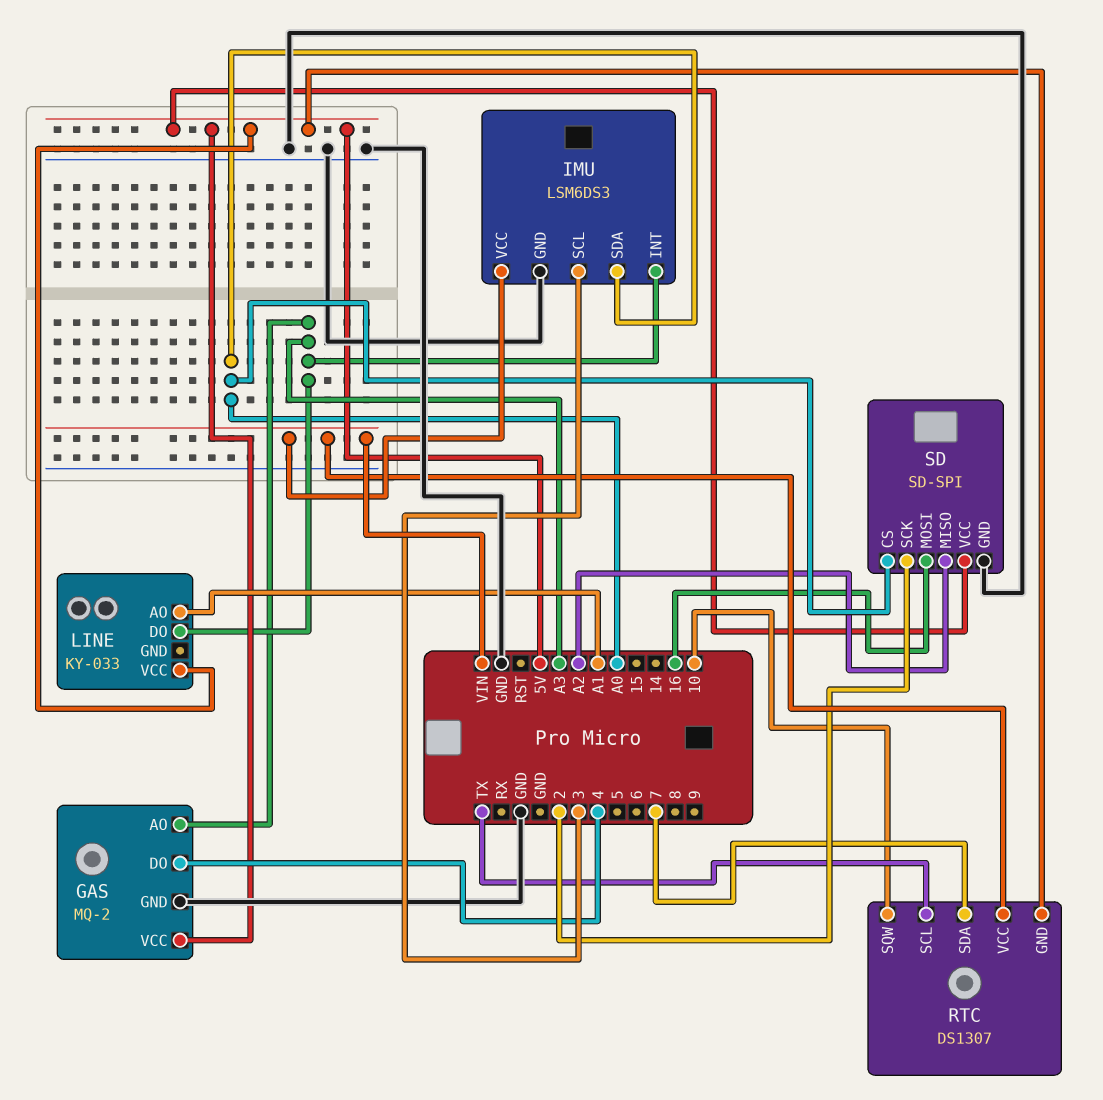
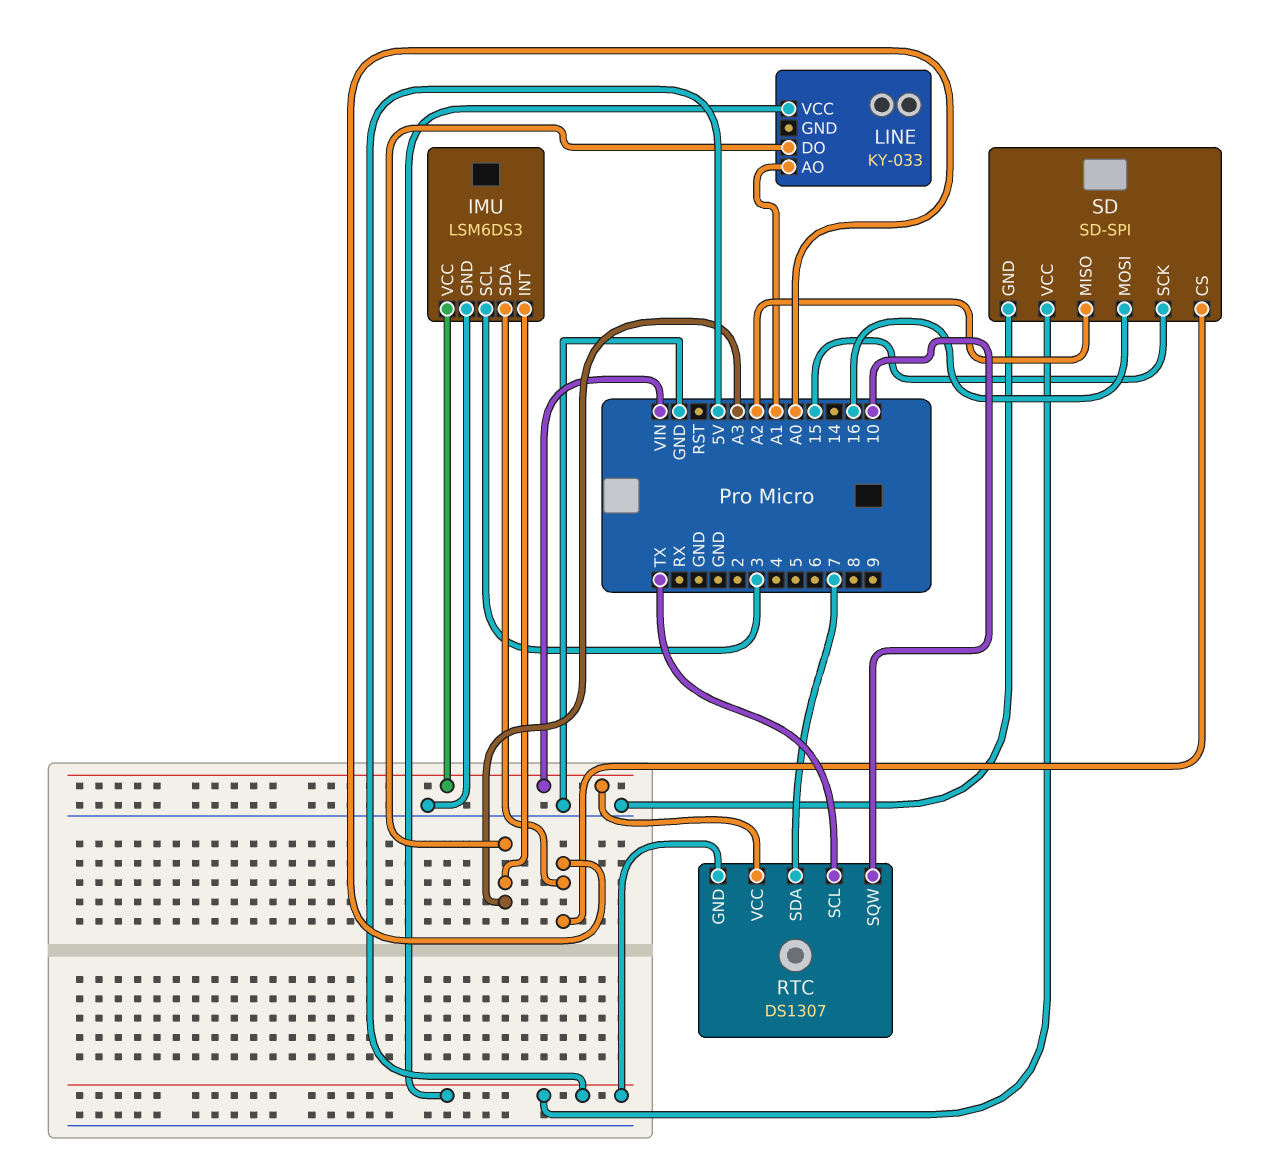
GAS: MQ-2 -> none
GAS pin AO: A3 -> none
GAS pin DO: 4 -> none
GAS pin GND: GND -> none
GAS pin VCC: 5V -> none
SD pin SCK: 2 -> 15

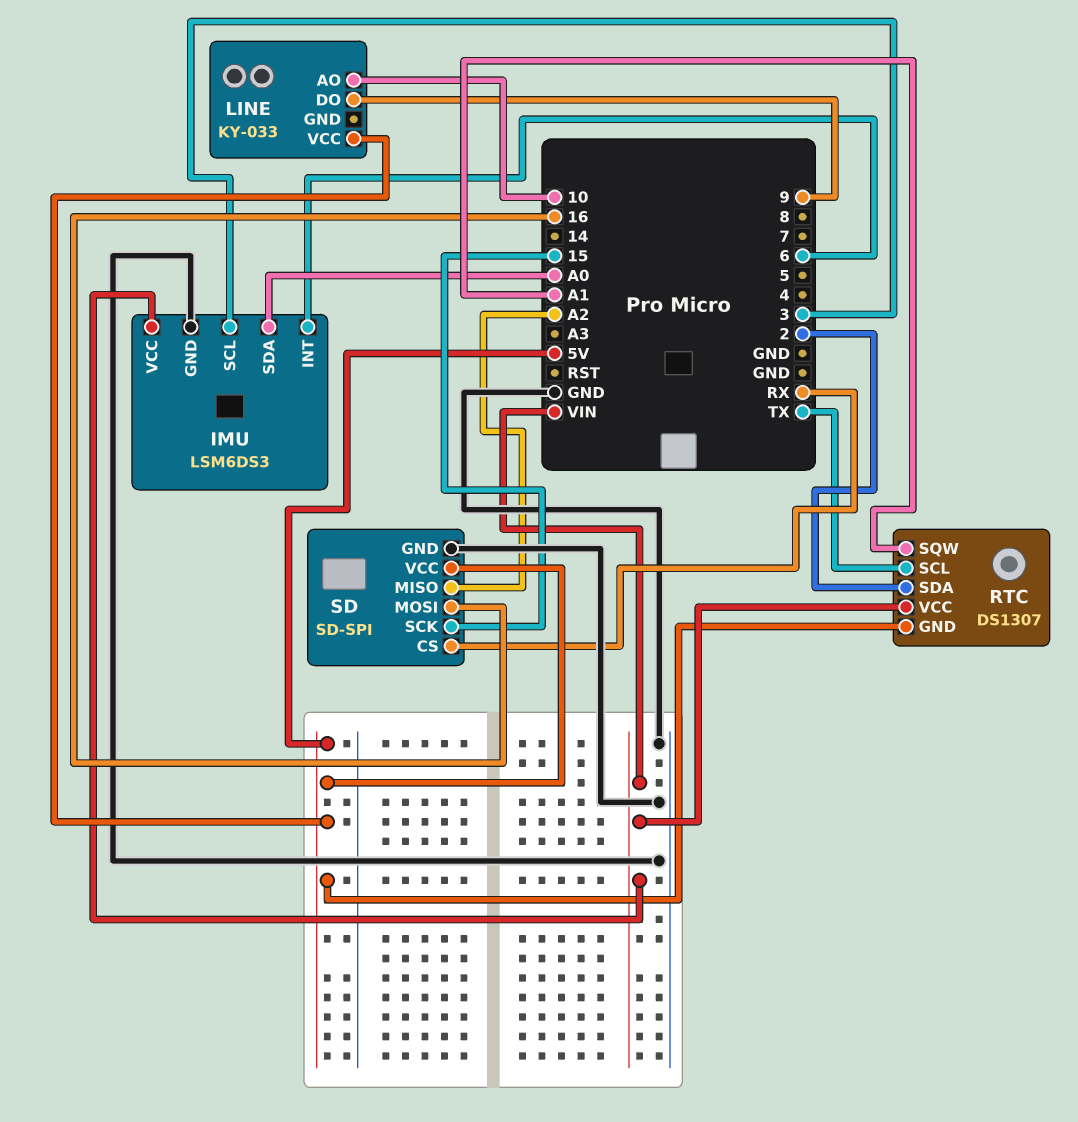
IMU pin INT: A3 -> 6
LINE pin AO: A1 -> 10
LINE pin DO: A3 -> 9
RTC pin SDA: 7 -> 2
RTC pin SQW: 10 -> A1
SD pin CS: A0 -> RX

